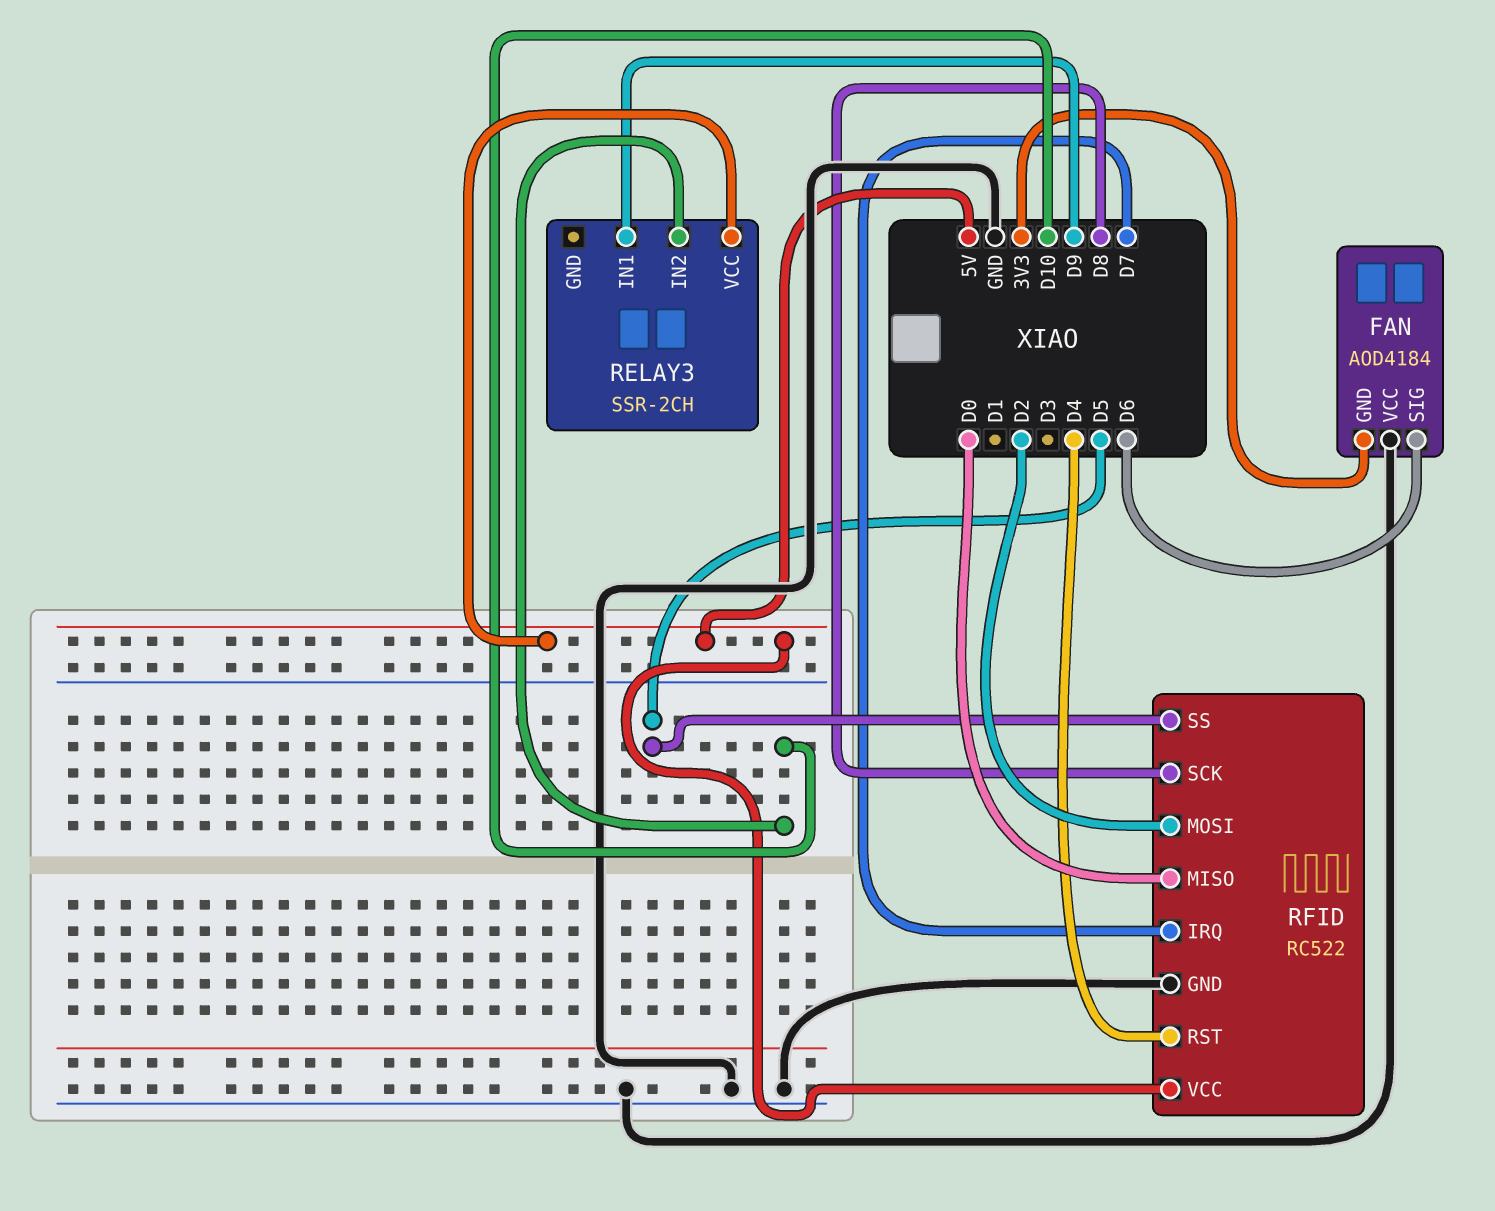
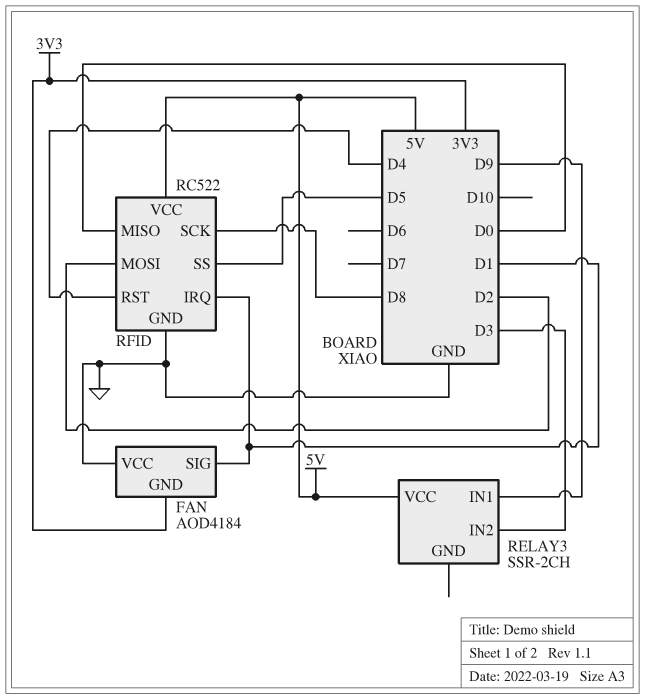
FAN pin SIG: D6 -> D1
RELAY3 pin IN2: D10 -> D3
RFID pin IRQ: D7 -> D1

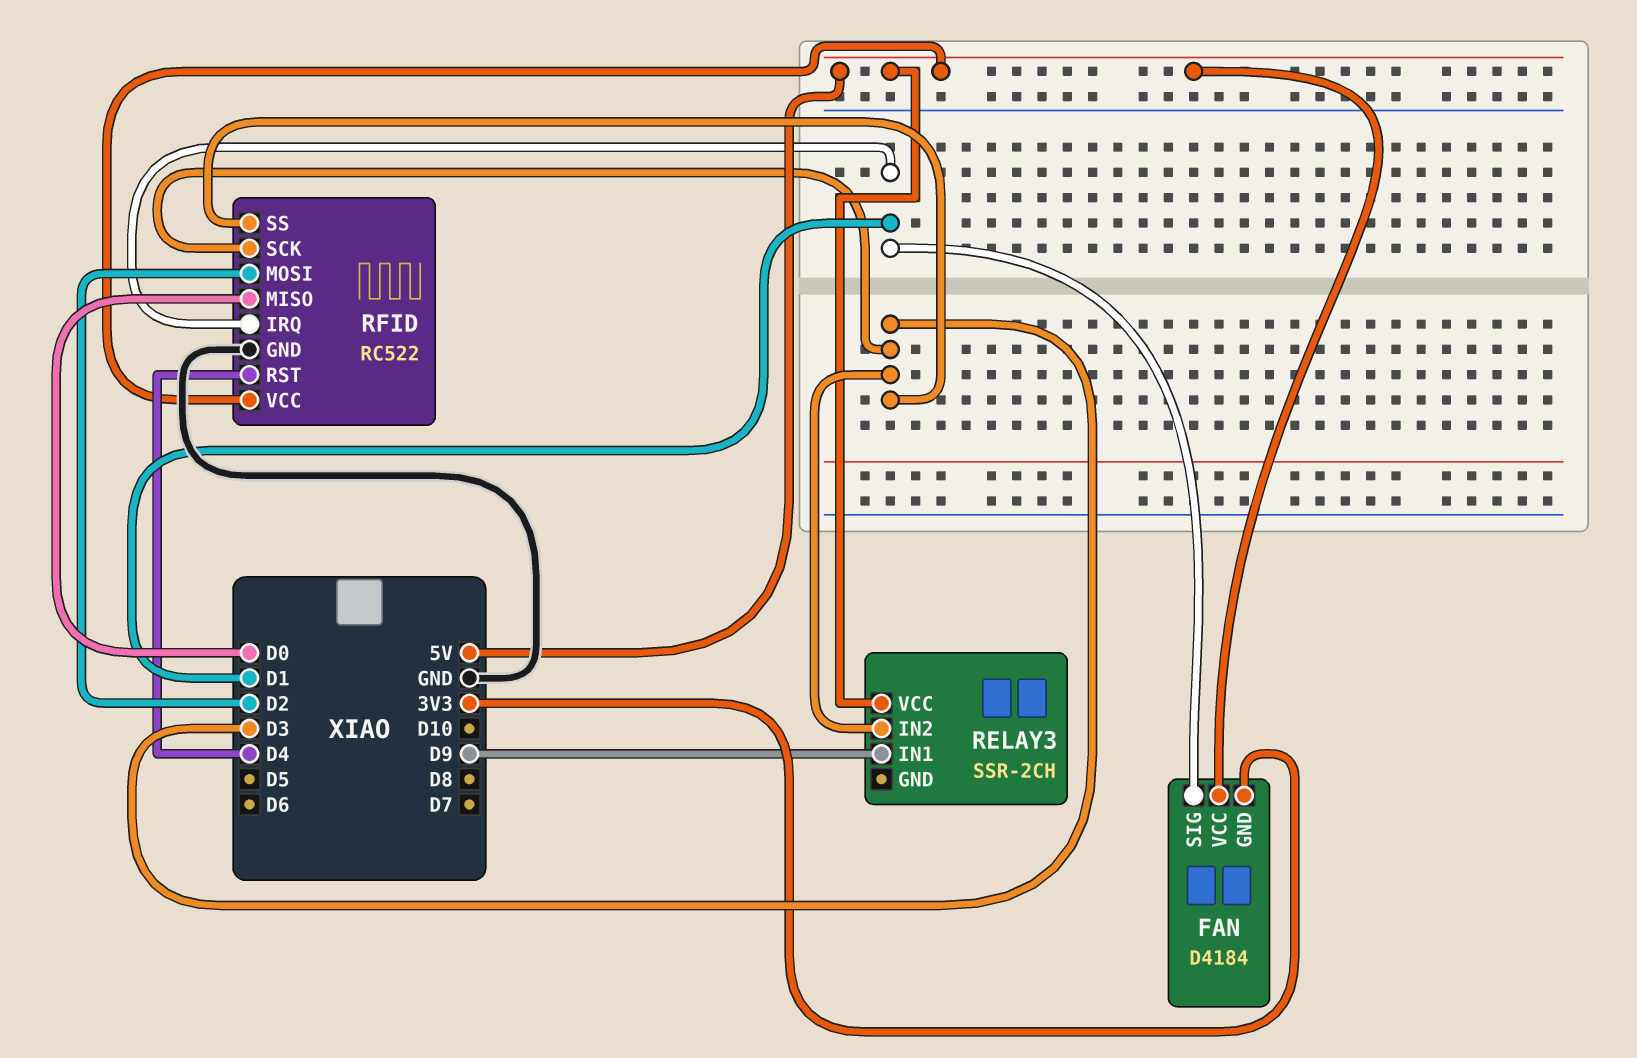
FAN: AOD4184 -> D4184
FAN pin VCC: GND -> 5V
RFID pin SCK: D8 -> D3
RFID pin SS: D5 -> D3

